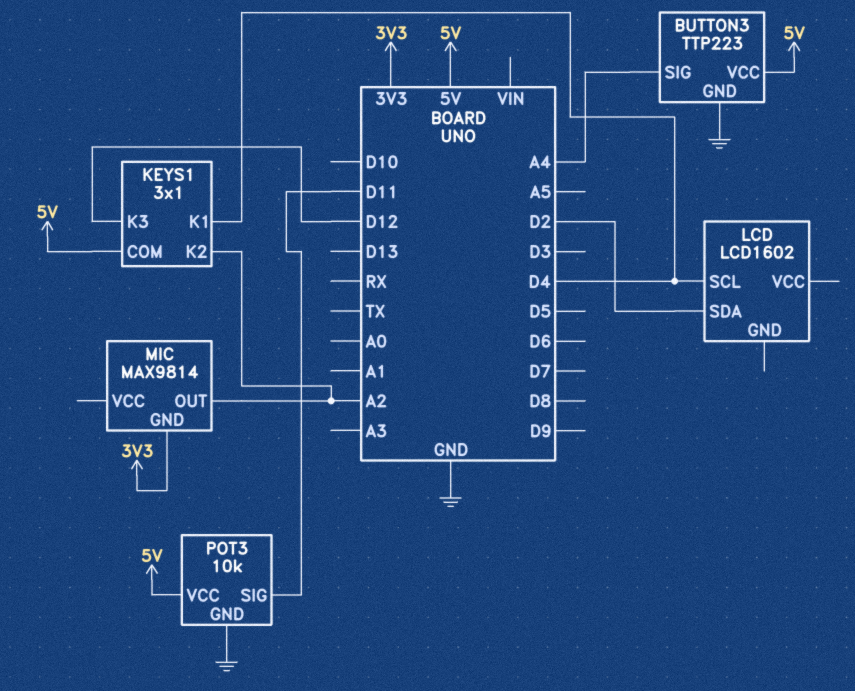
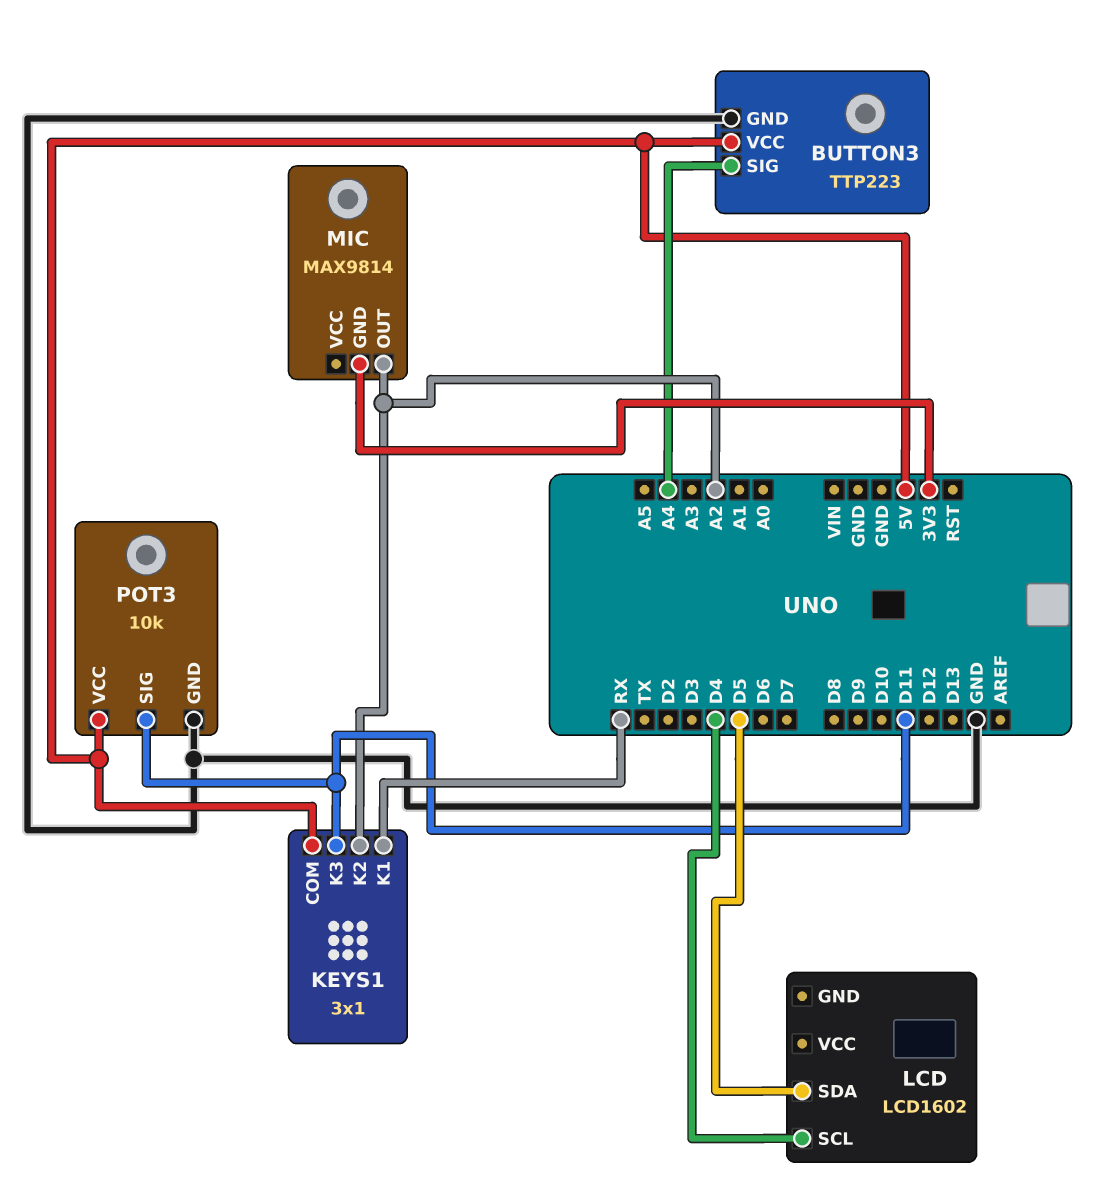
KEYS1 pin K1: D4 -> RX
KEYS1 pin K3: D12 -> D11
LCD pin SDA: D2 -> D5

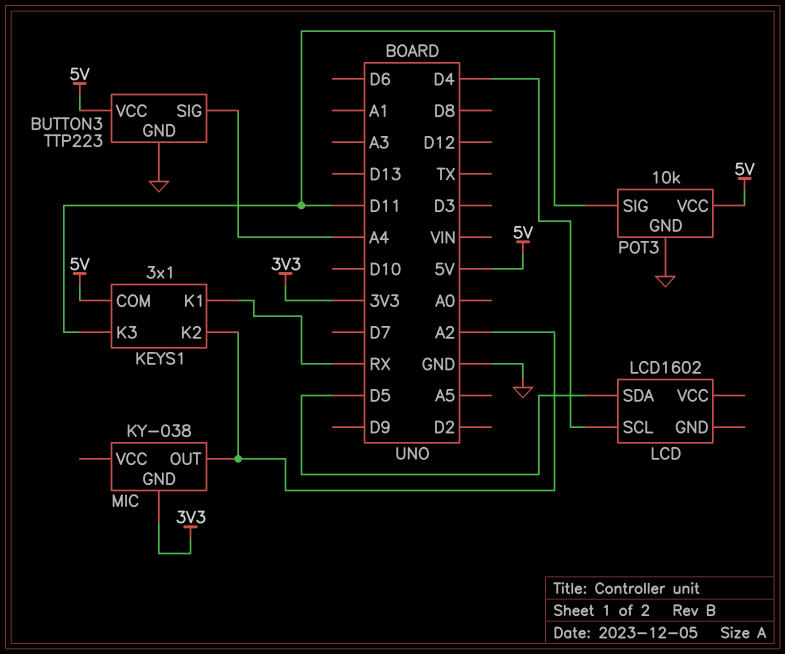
MIC: MAX9814 -> KY-038

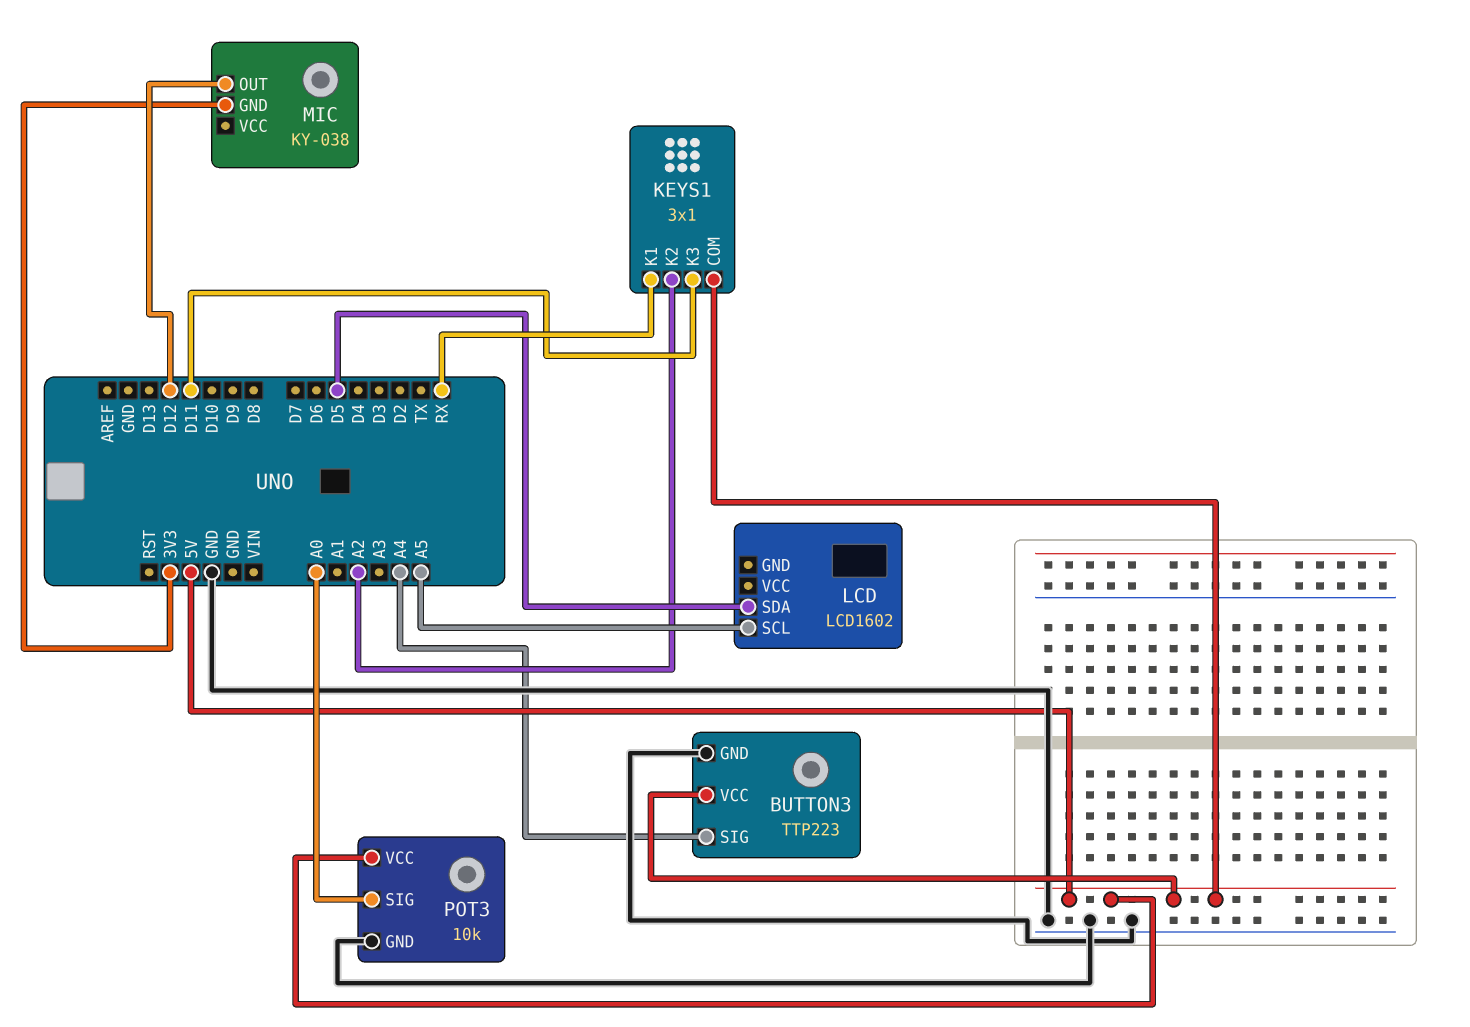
LCD pin SCL: D4 -> A5
MIC pin OUT: A2 -> D12
POT3 pin SIG: D11 -> A0

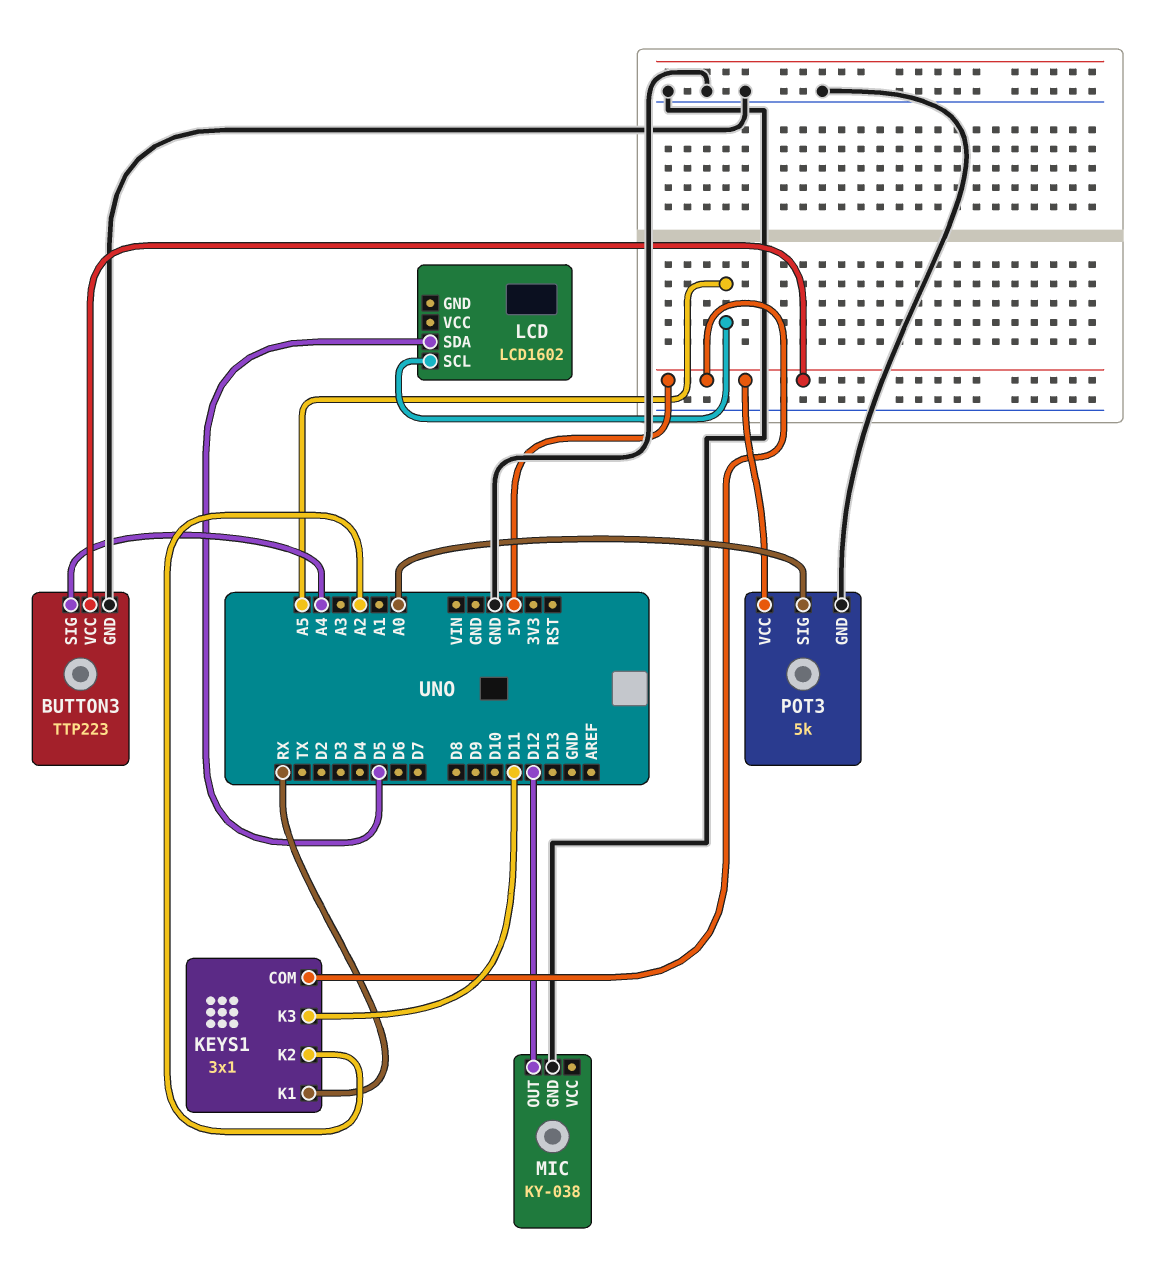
MIC pin GND: 3V3 -> GND
POT3: 10k -> 5k

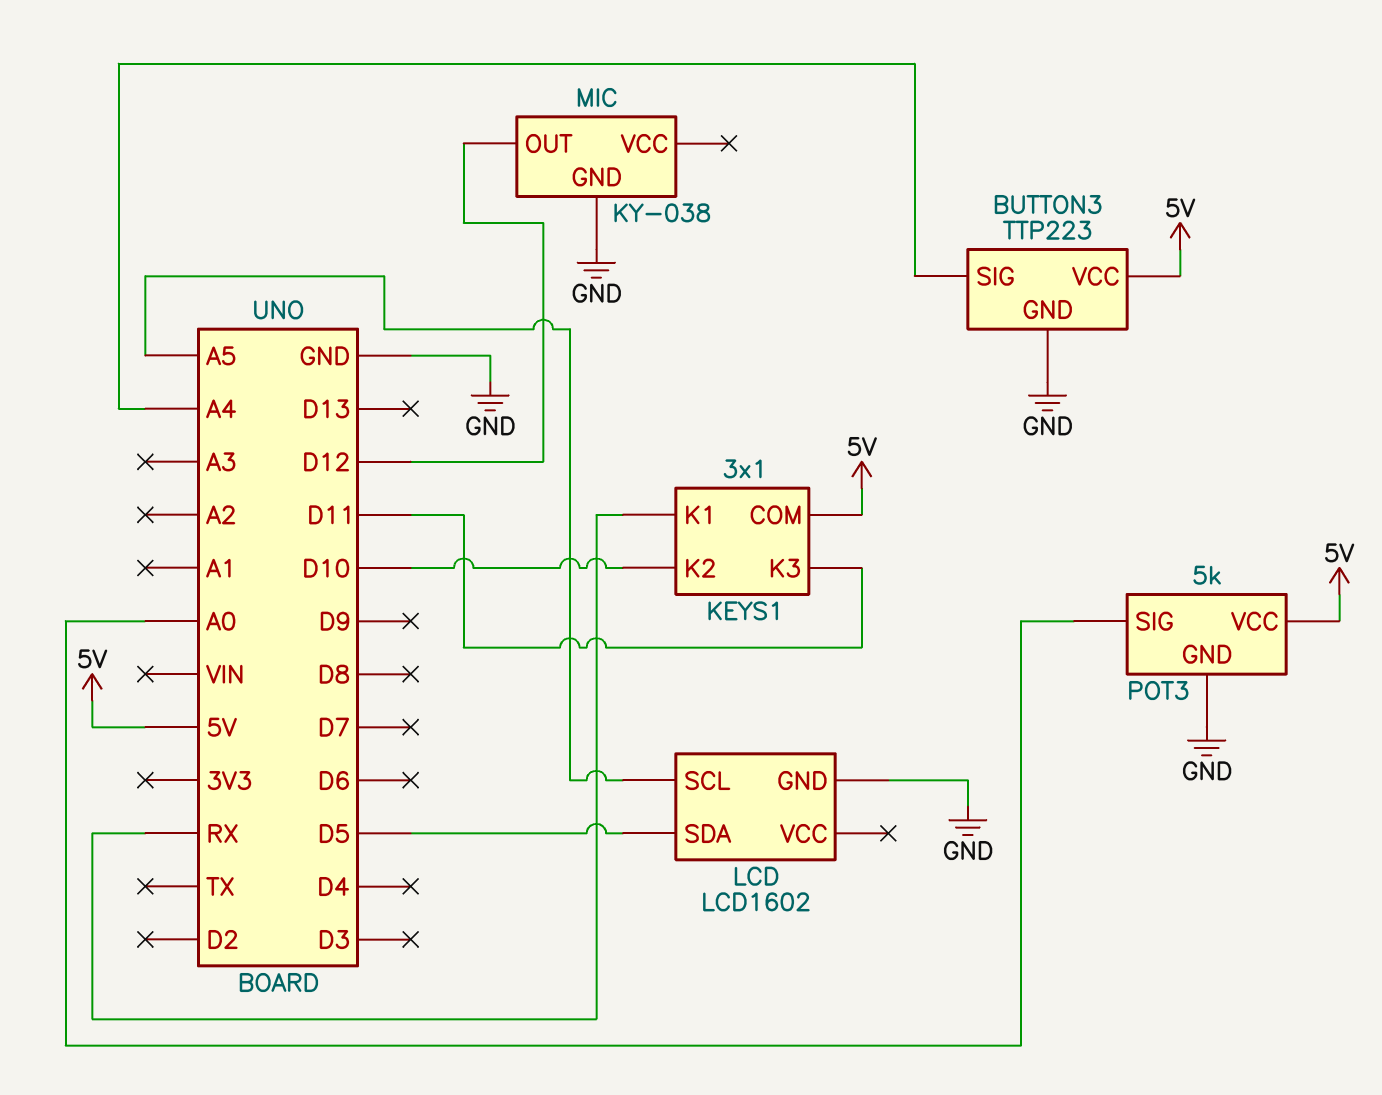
KEYS1 pin K2: A2 -> D10
LCD pin GND: none -> GND

